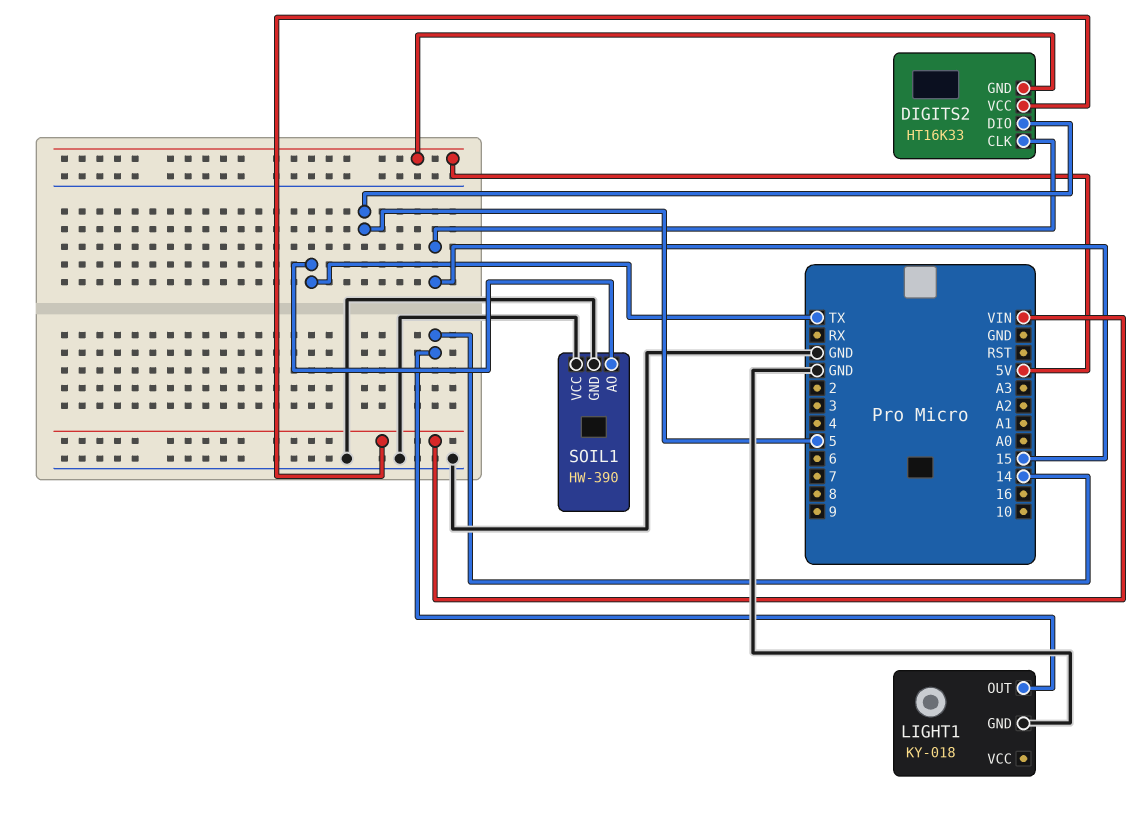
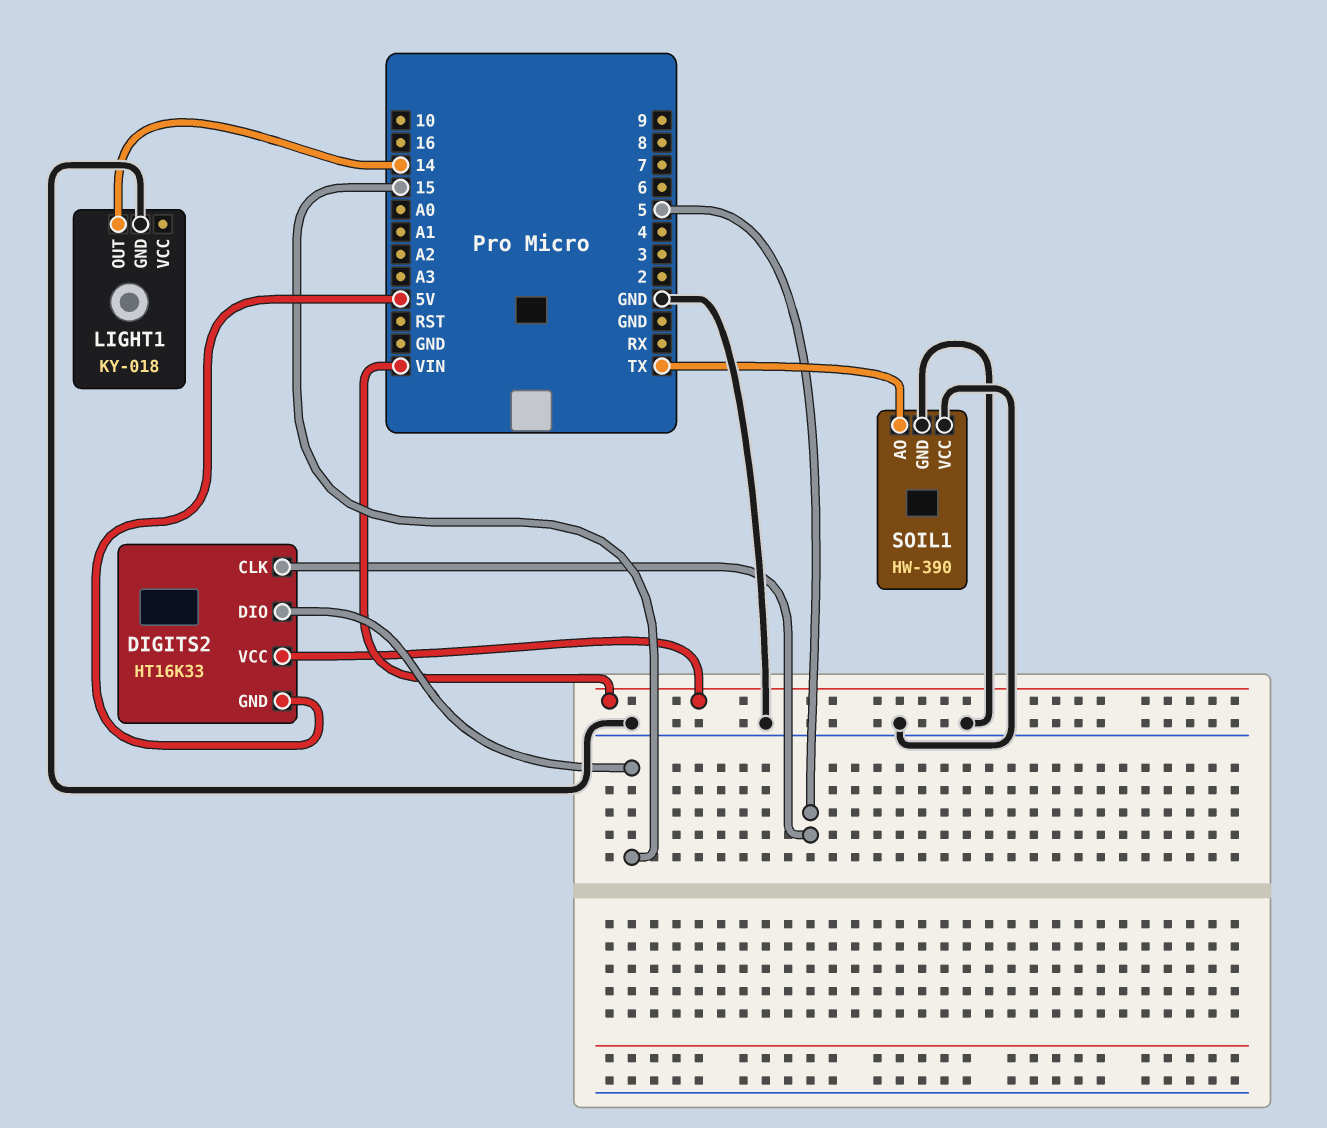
DIGITS2 pin CLK: 15 -> 5
DIGITS2 pin DIO: 5 -> 15

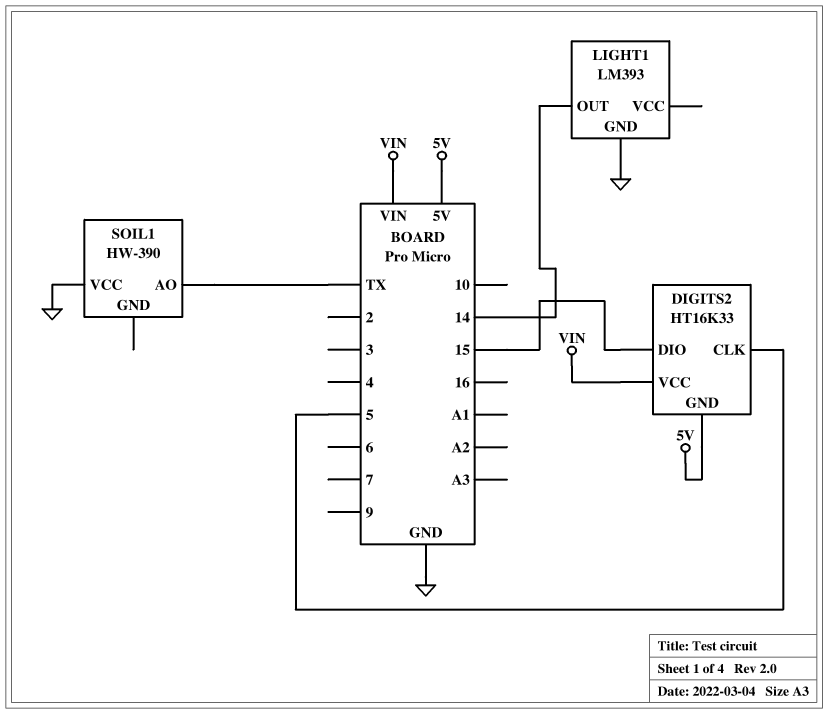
LIGHT1: KY-018 -> LM393
SOIL1 pin GND: GND -> none

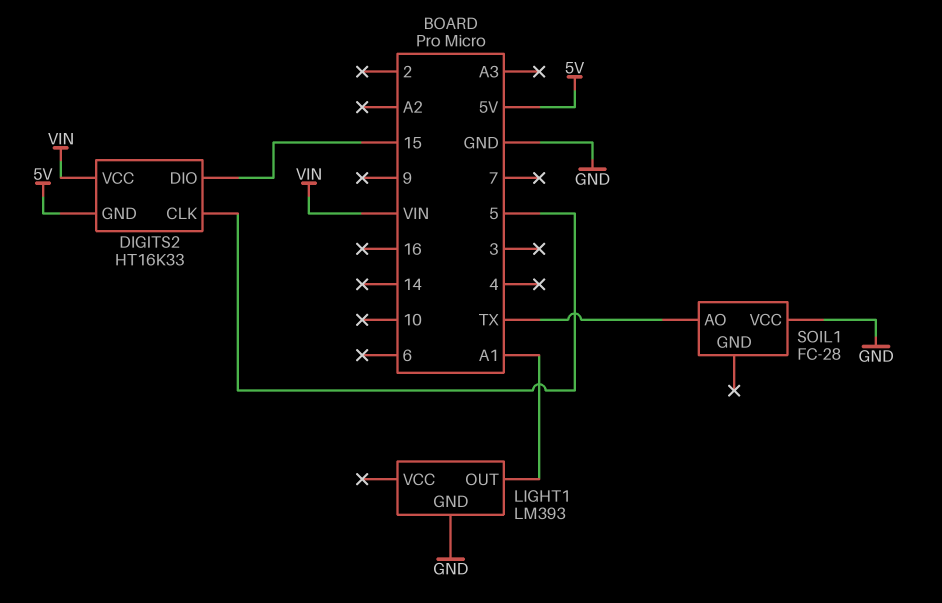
LIGHT1 pin OUT: 14 -> A1
SOIL1: HW-390 -> FC-28

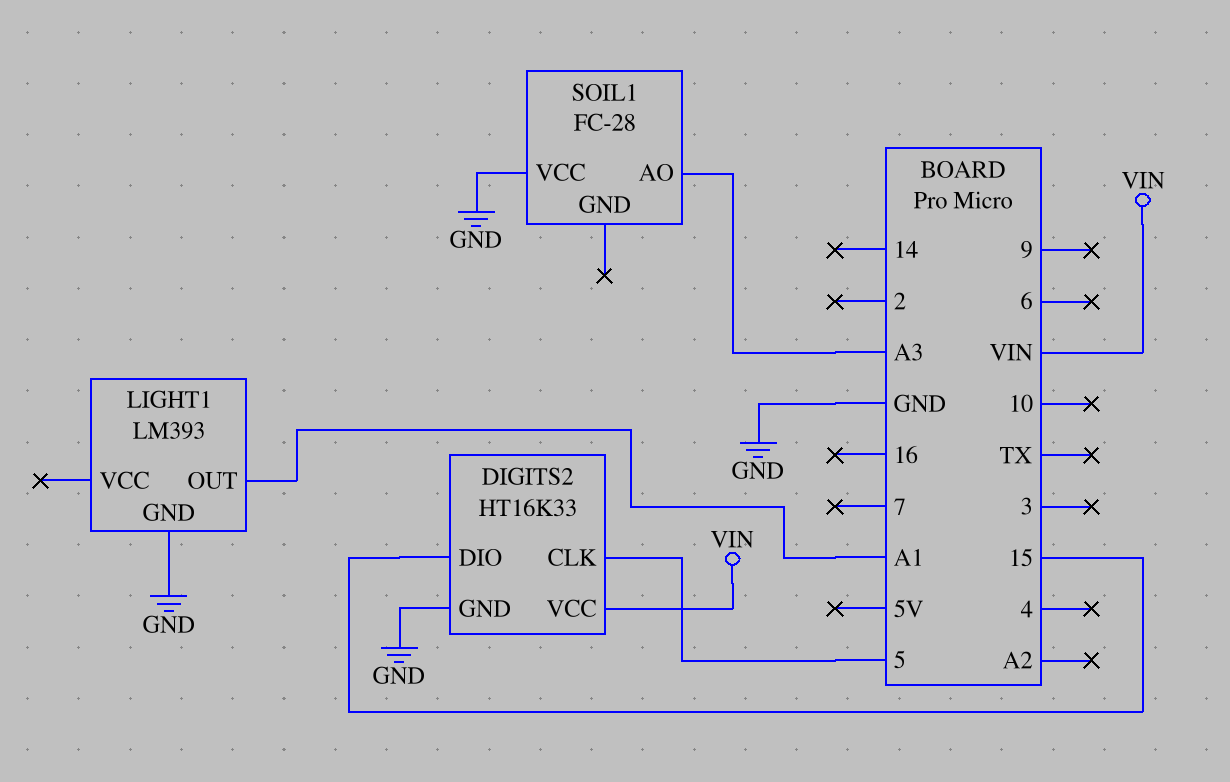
DIGITS2 pin GND: 5V -> GND
SOIL1 pin AO: TX -> A3

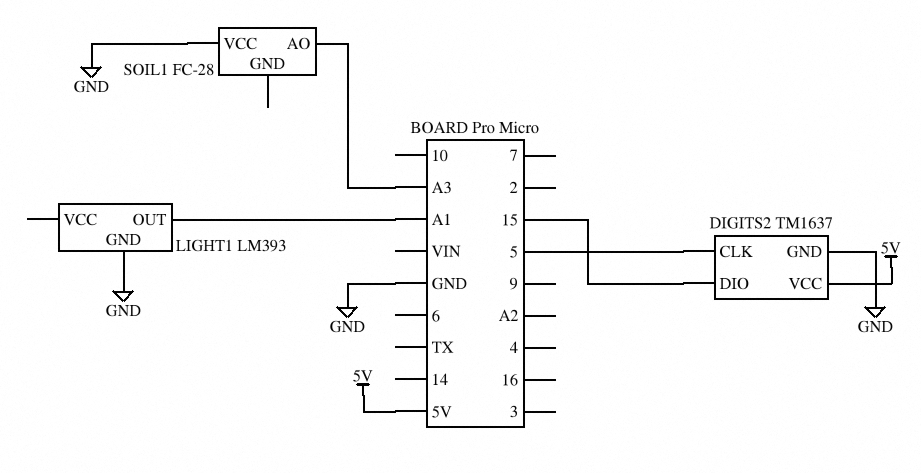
DIGITS2: HT16K33 -> TM1637
DIGITS2 pin VCC: VIN -> 5V

